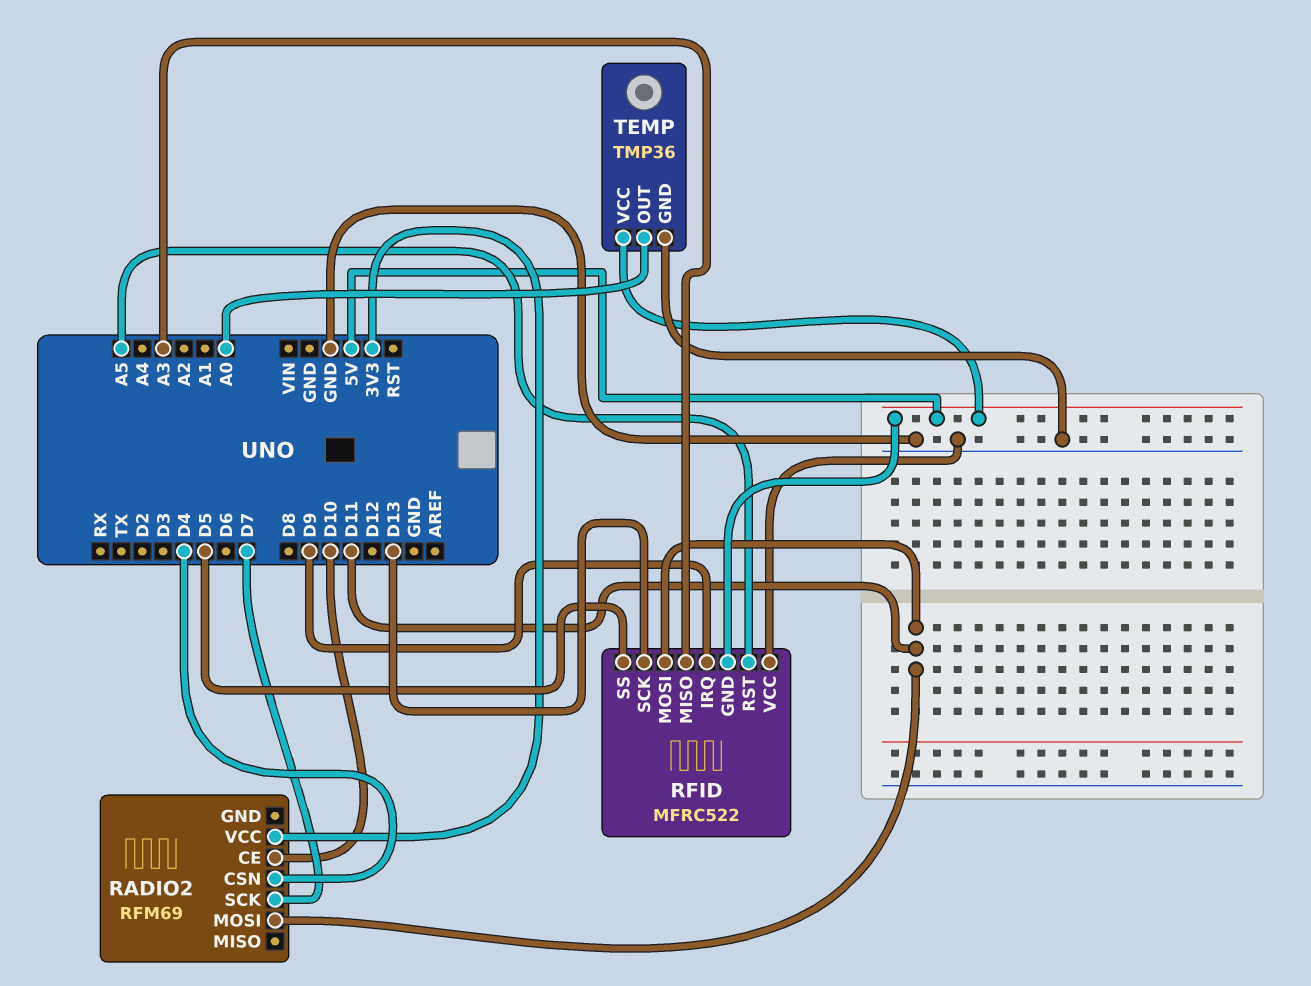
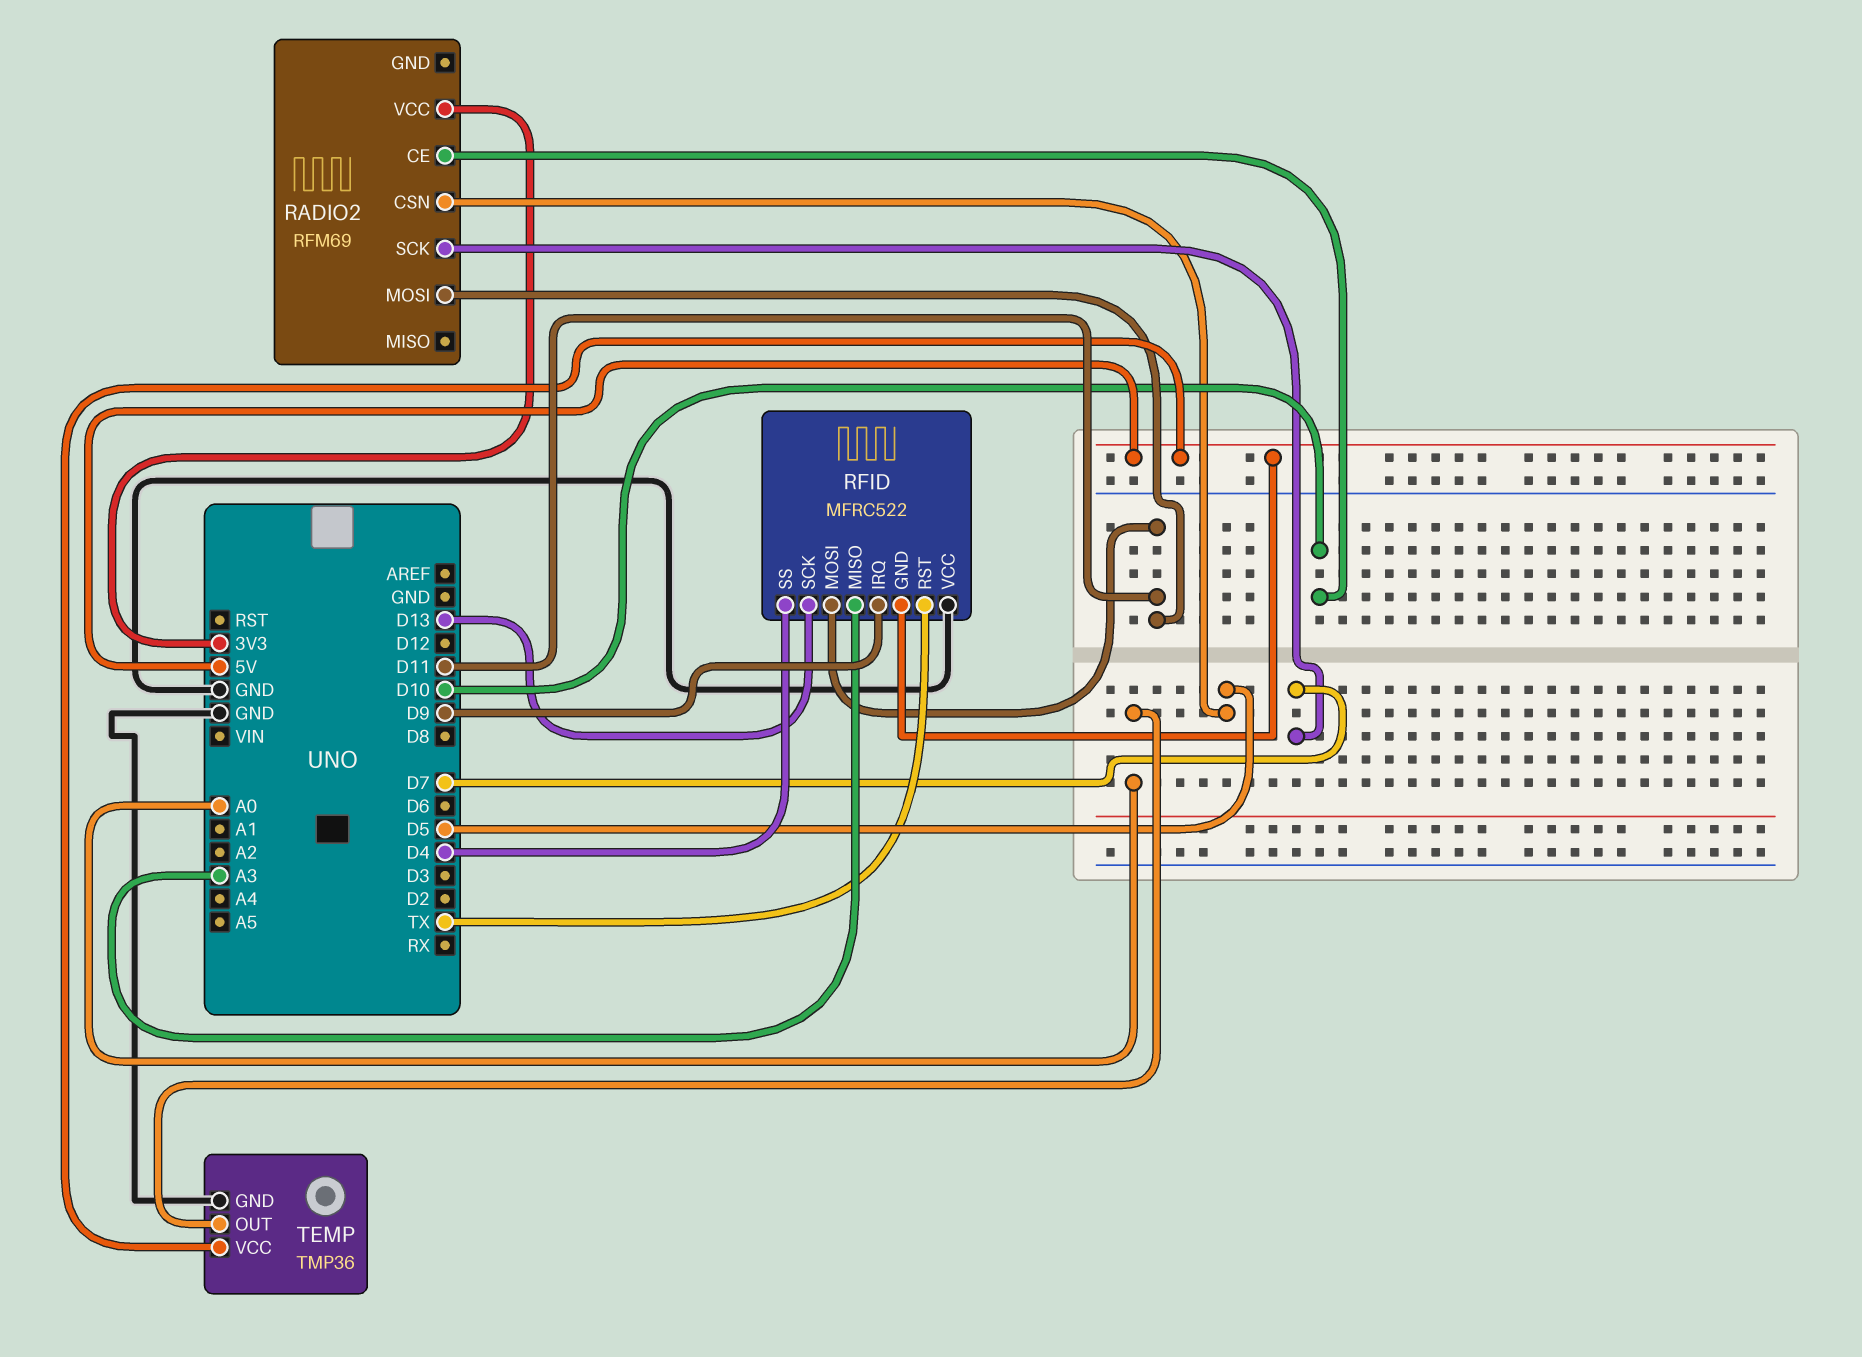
RADIO2 pin CSN: D4 -> D5
RFID pin RST: A5 -> TX
RFID pin SS: D5 -> D4

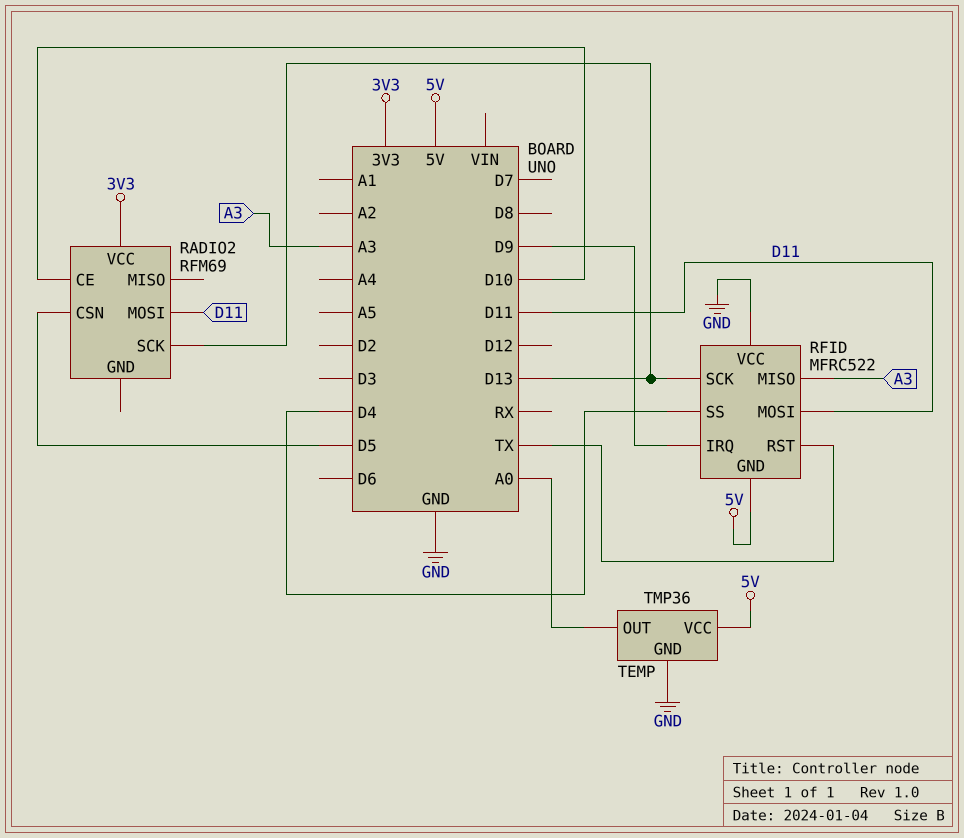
RADIO2 pin SCK: D7 -> D13

